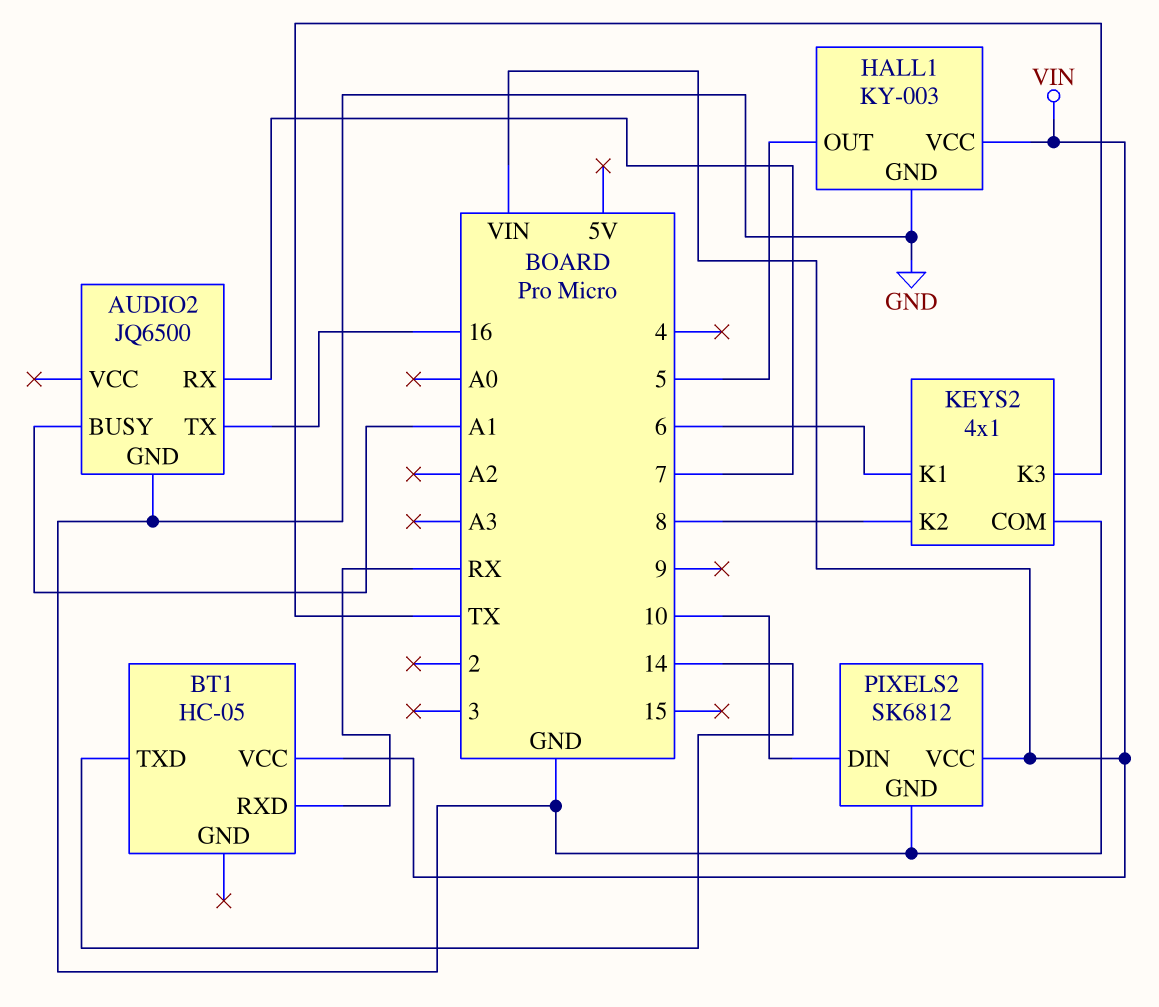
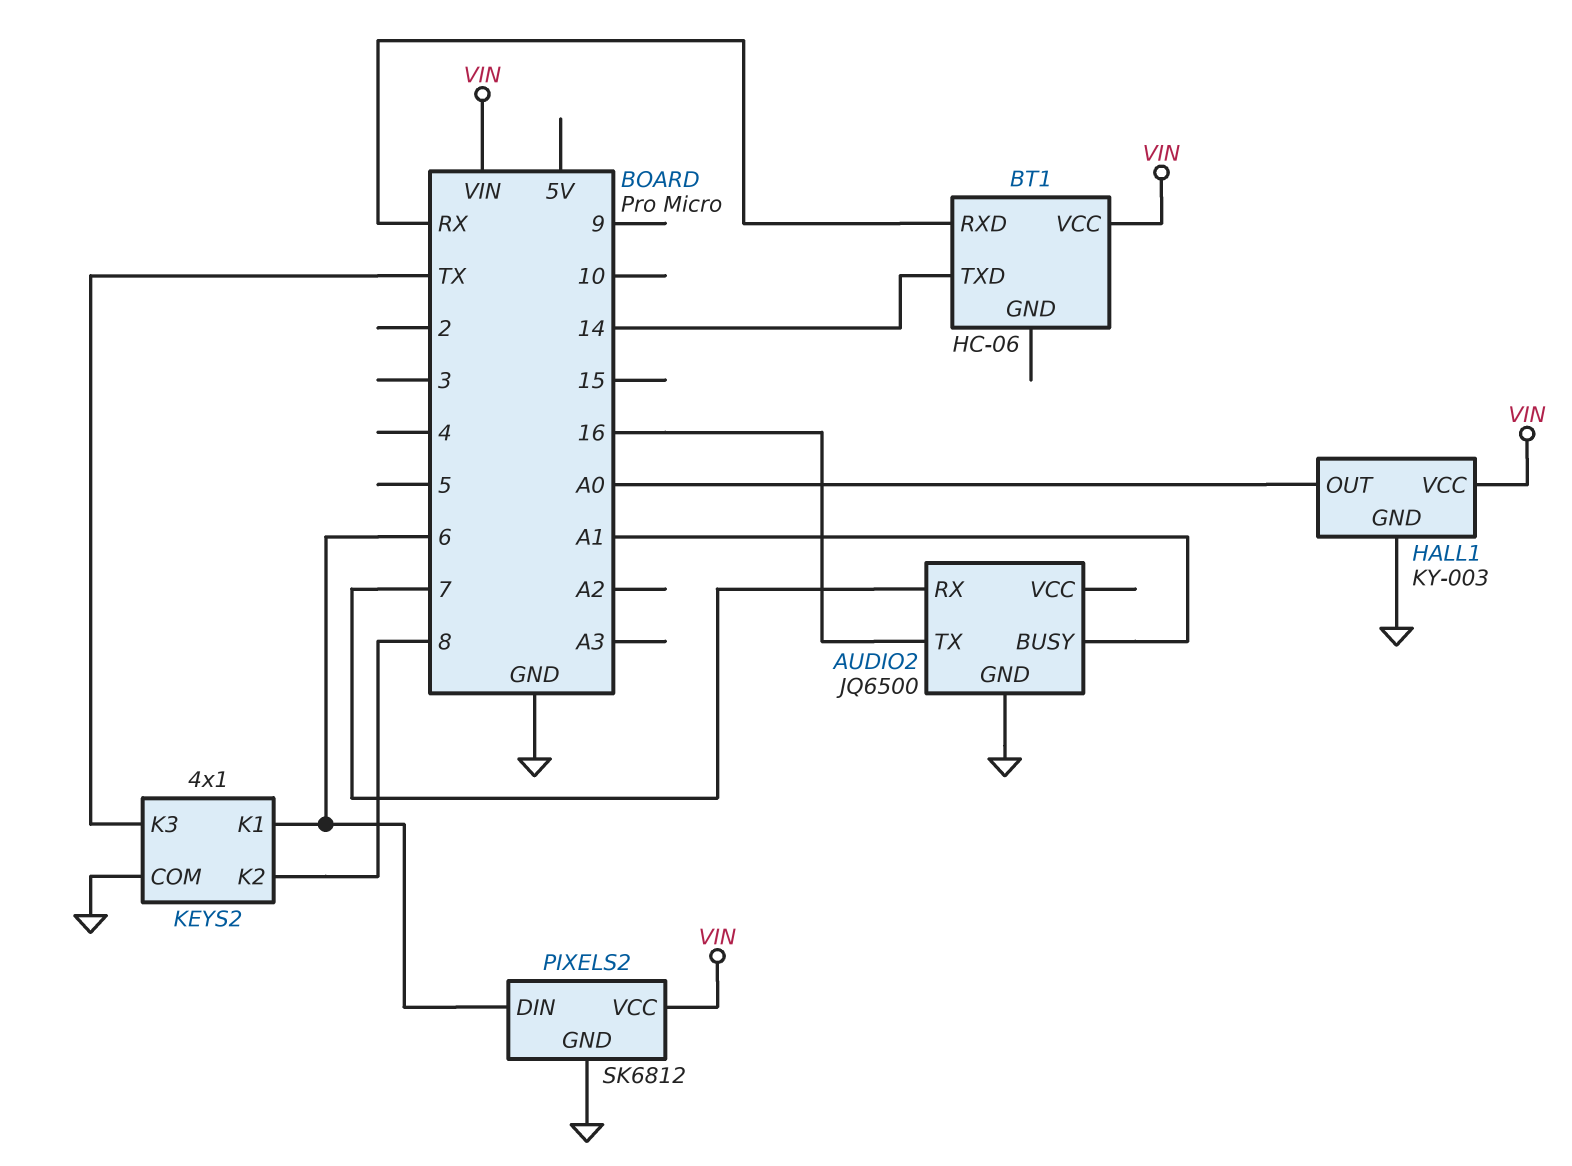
BT1: HC-05 -> HC-06
HALL1 pin OUT: 5 -> A0
PIXELS2 pin DIN: 10 -> 6

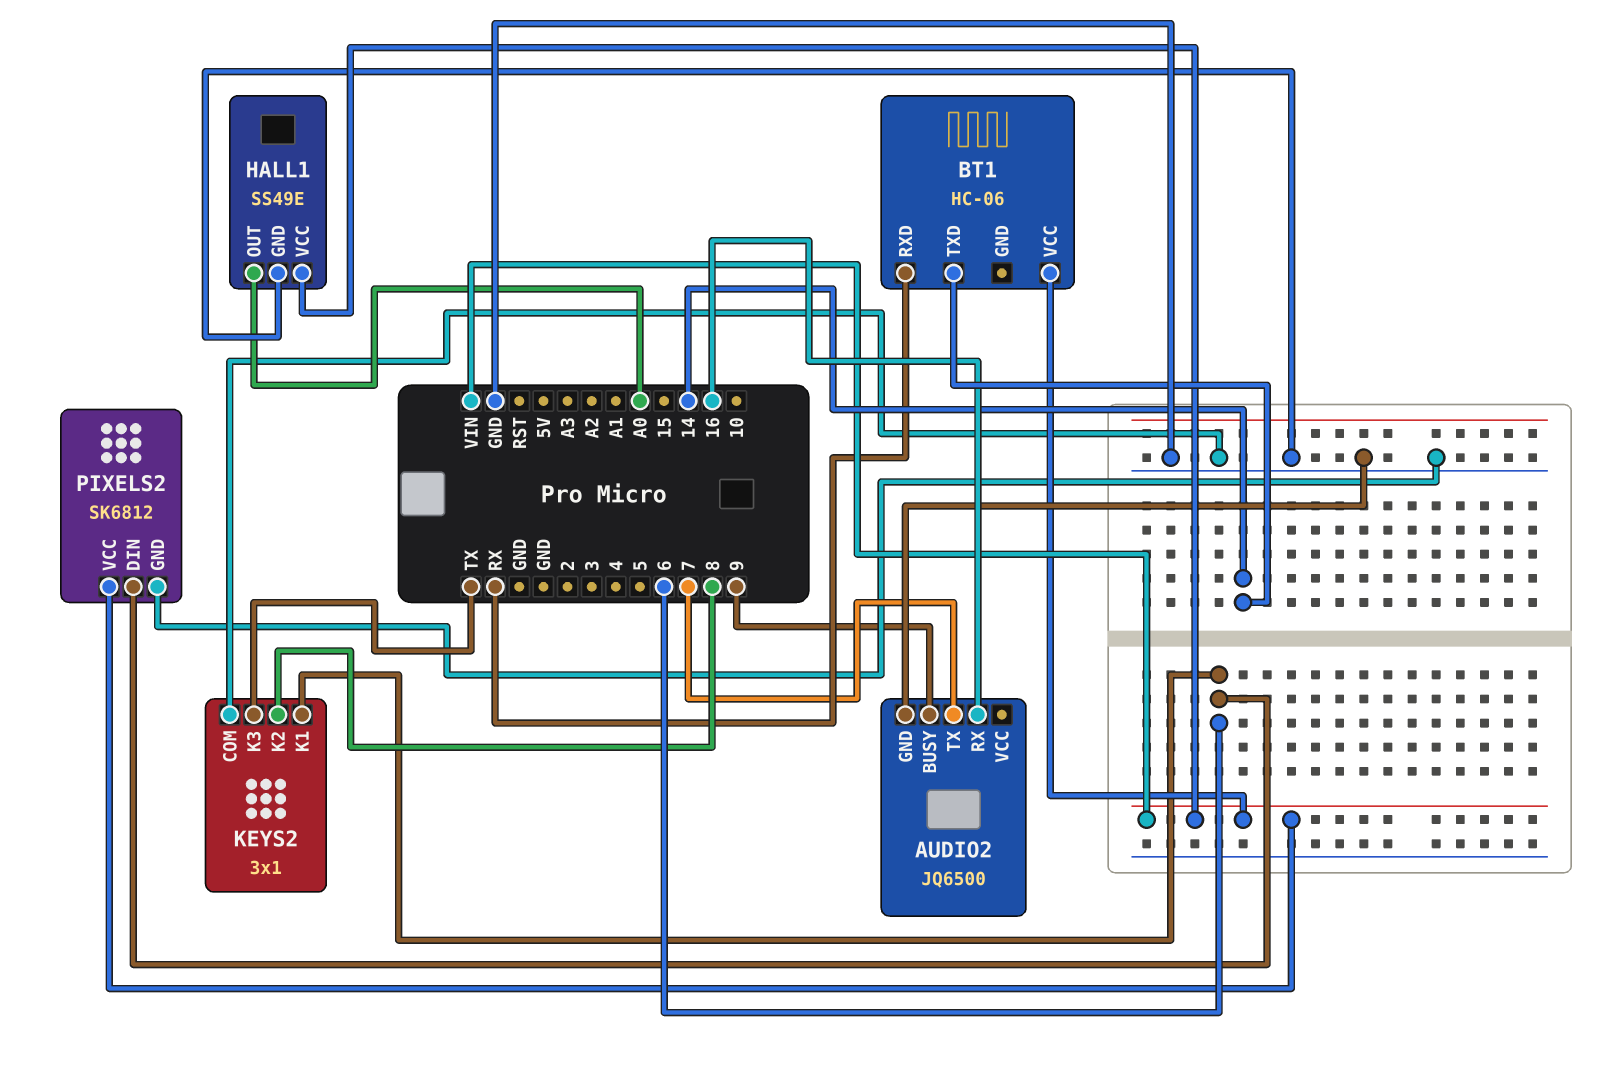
AUDIO2 pin BUSY: A1 -> 9
AUDIO2 pin RX: 7 -> 16
AUDIO2 pin TX: 16 -> 7
HALL1: KY-003 -> SS49E
KEYS2: 4x1 -> 3x1

